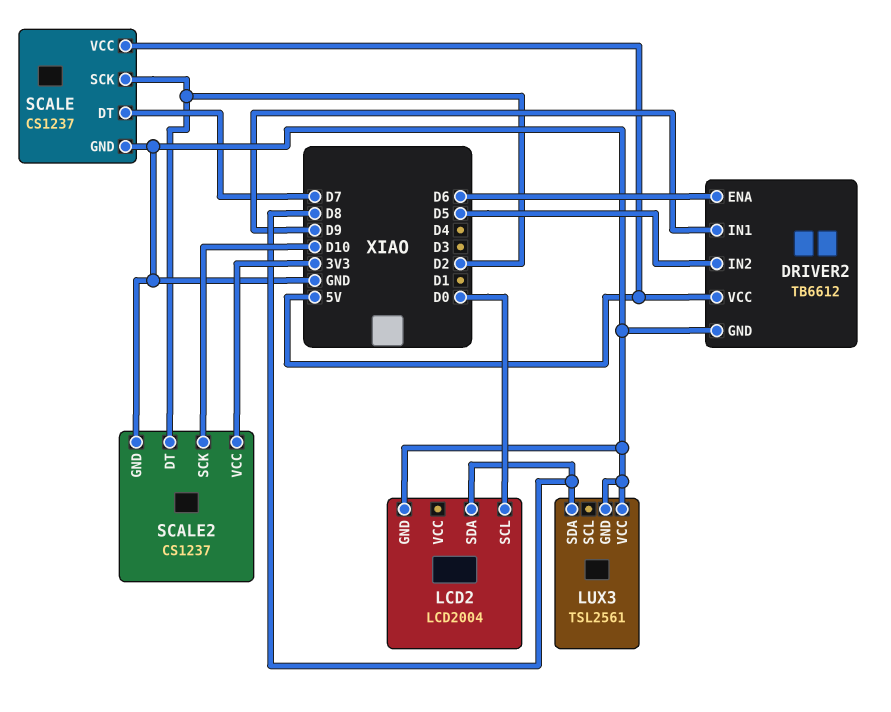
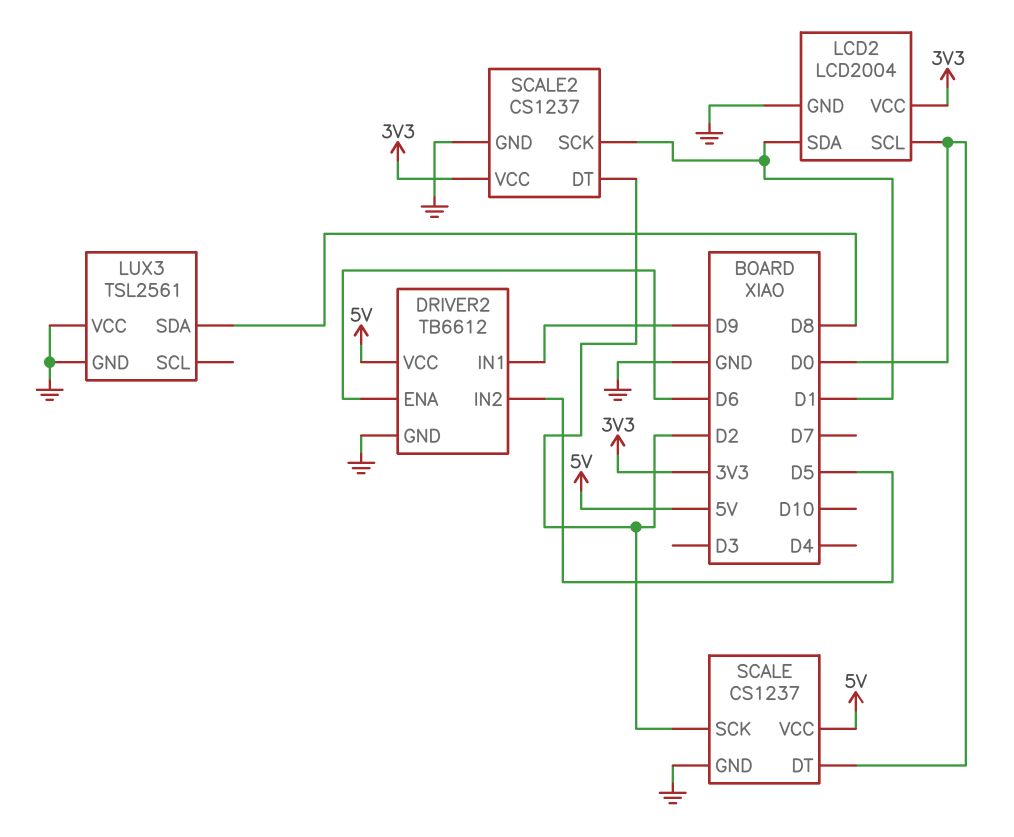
LCD2 pin SDA: D8 -> D1
LCD2 pin VCC: none -> 3V3
SCALE pin DT: D7 -> D0
SCALE2 pin SCK: D10 -> D1

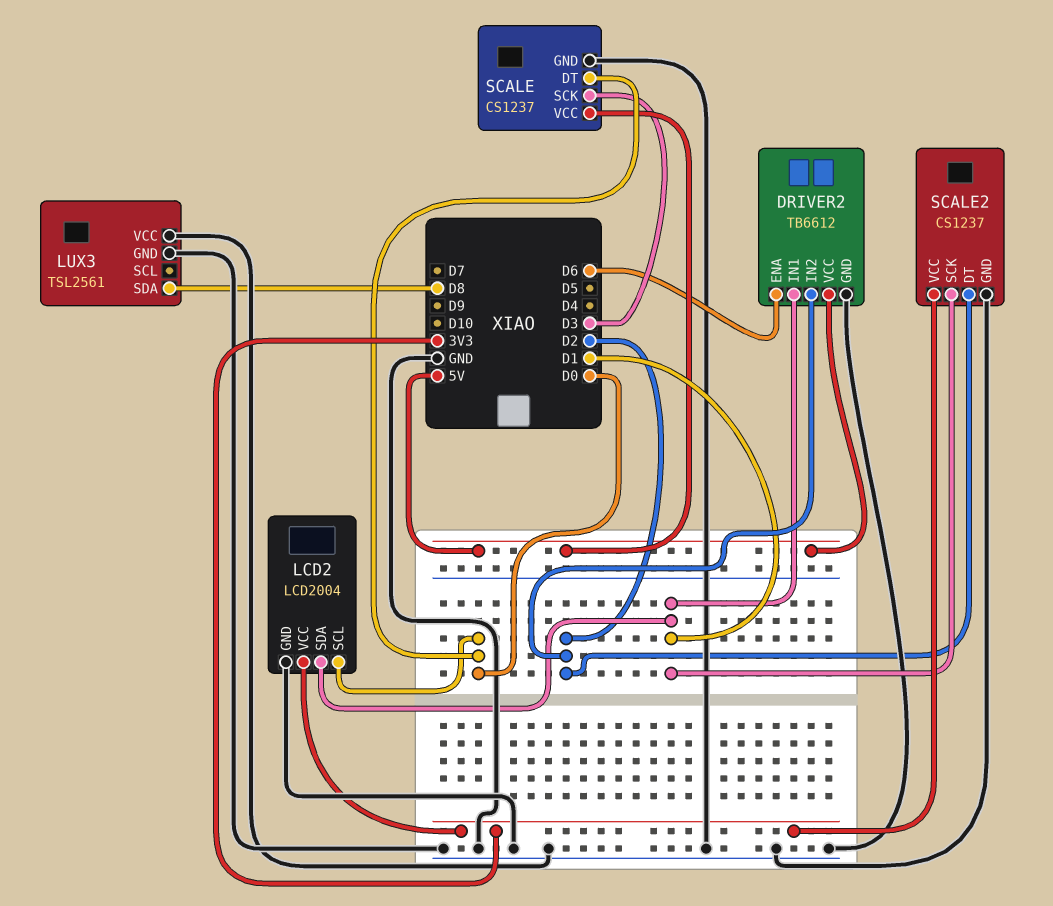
DRIVER2 pin IN1: D9 -> D1
DRIVER2 pin IN2: D5 -> D2
SCALE pin SCK: D2 -> D3

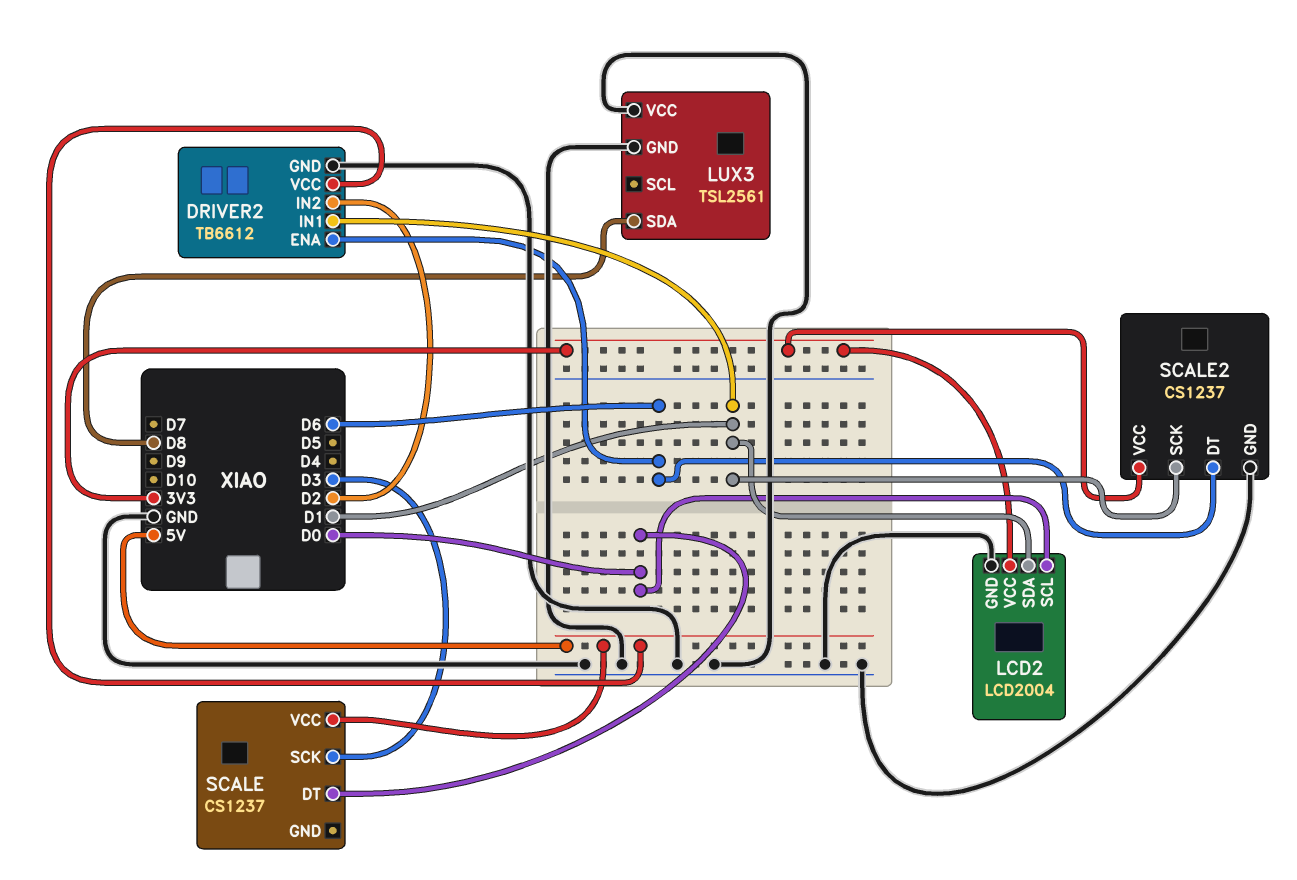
SCALE pin GND: GND -> none
SCALE2 pin DT: D2 -> D6

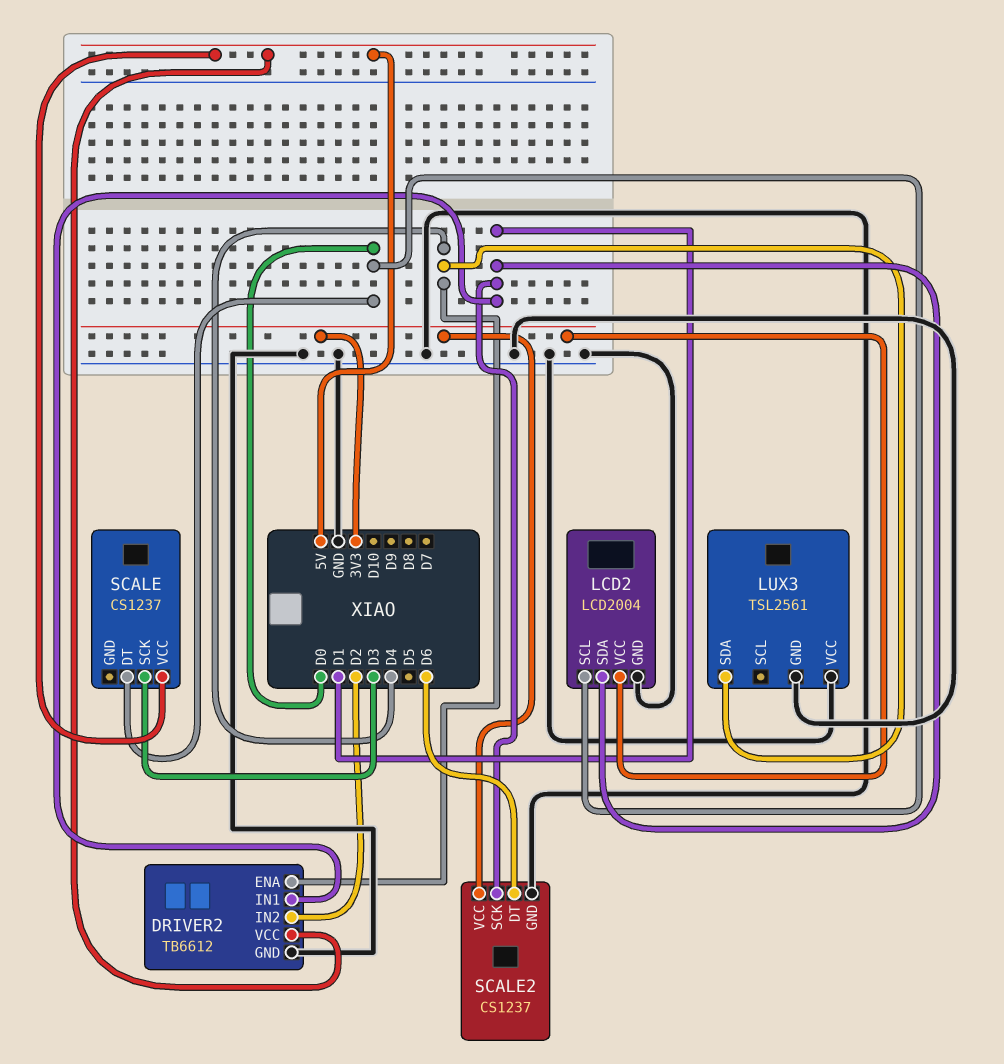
DRIVER2 pin ENA: D6 -> D4
LUX3 pin SDA: D8 -> D4

